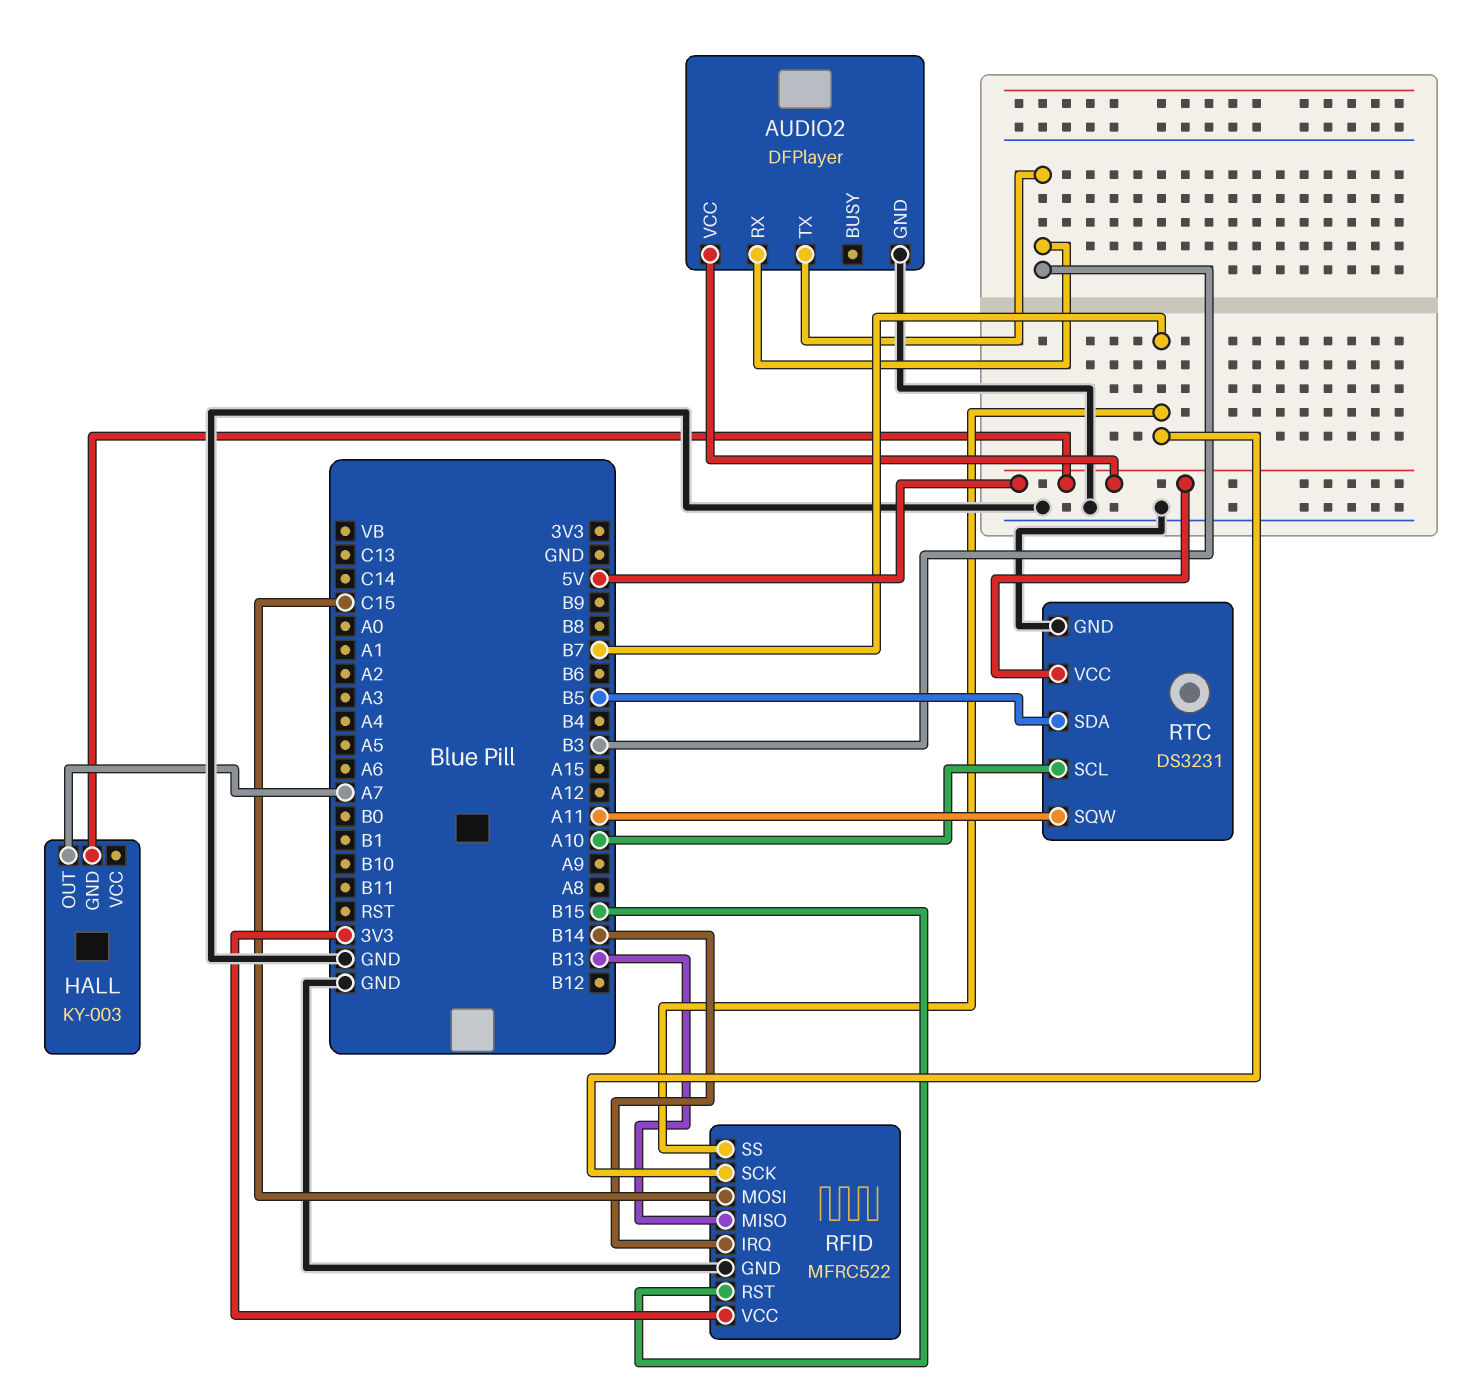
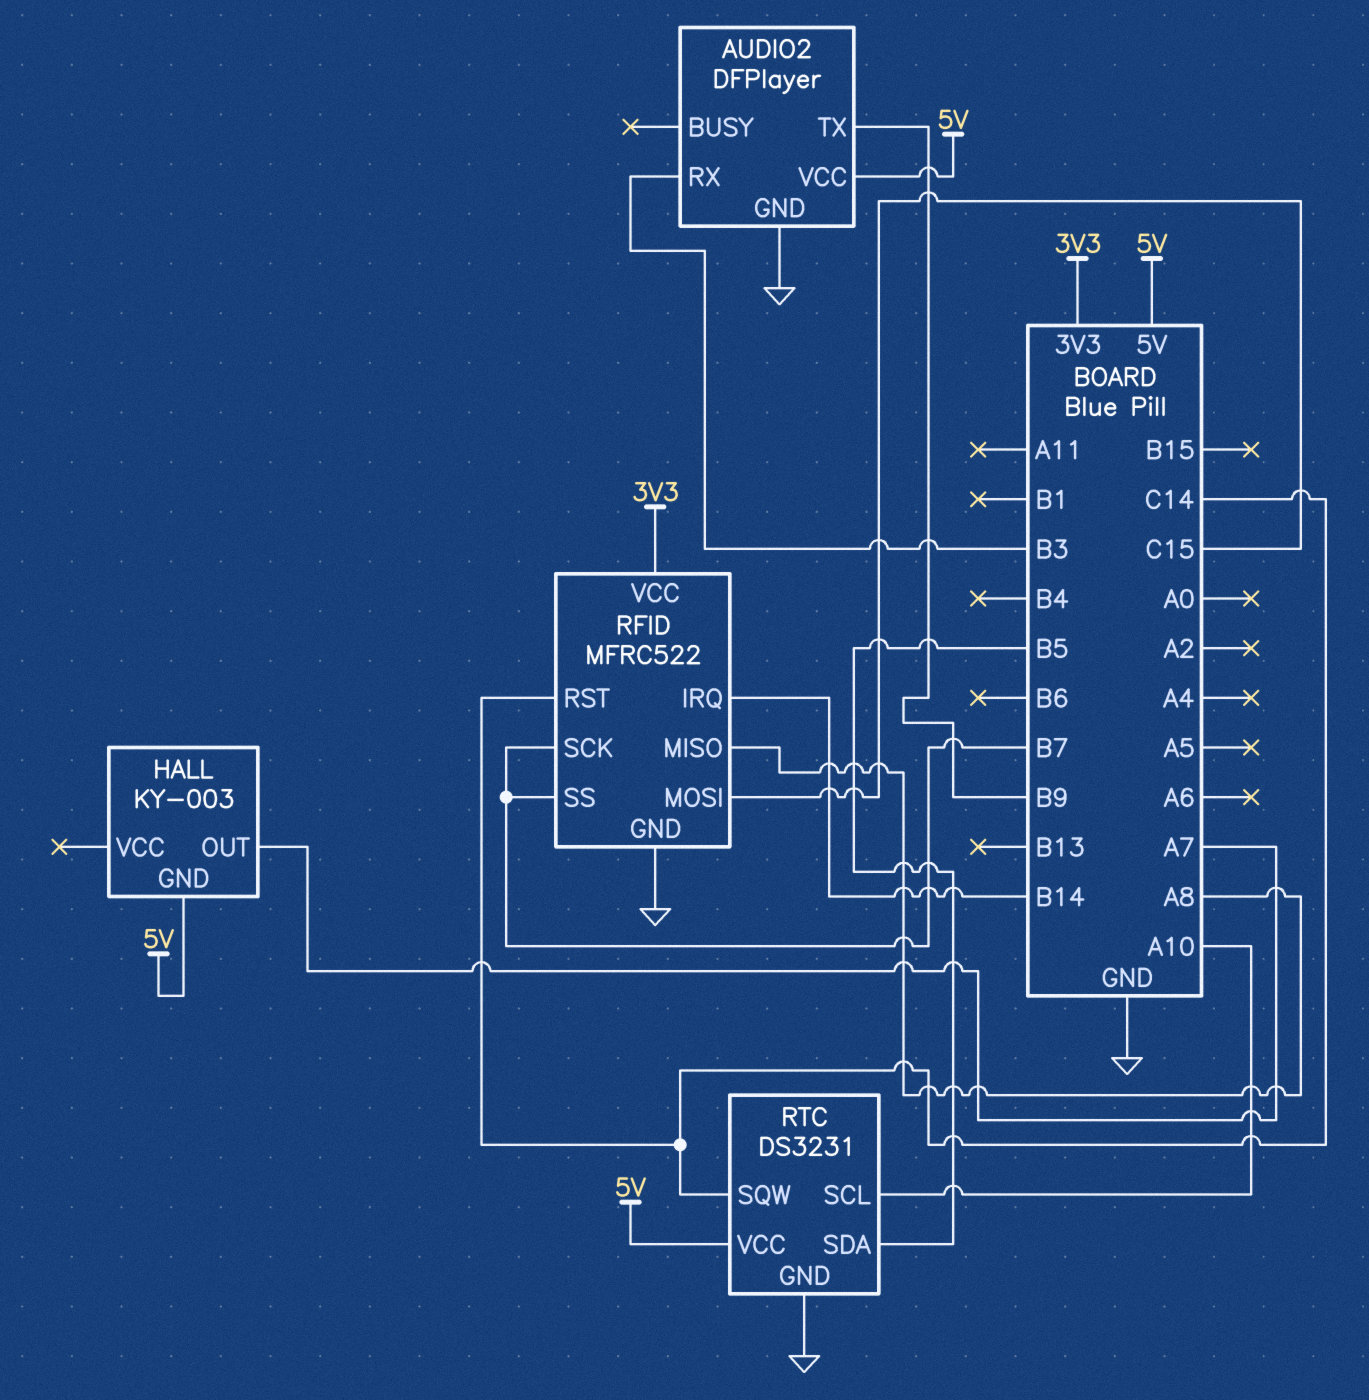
AUDIO2 pin TX: B3 -> B9
RFID pin MISO: B13 -> A8
RFID pin RST: B15 -> C14
RTC pin SQW: A11 -> C14

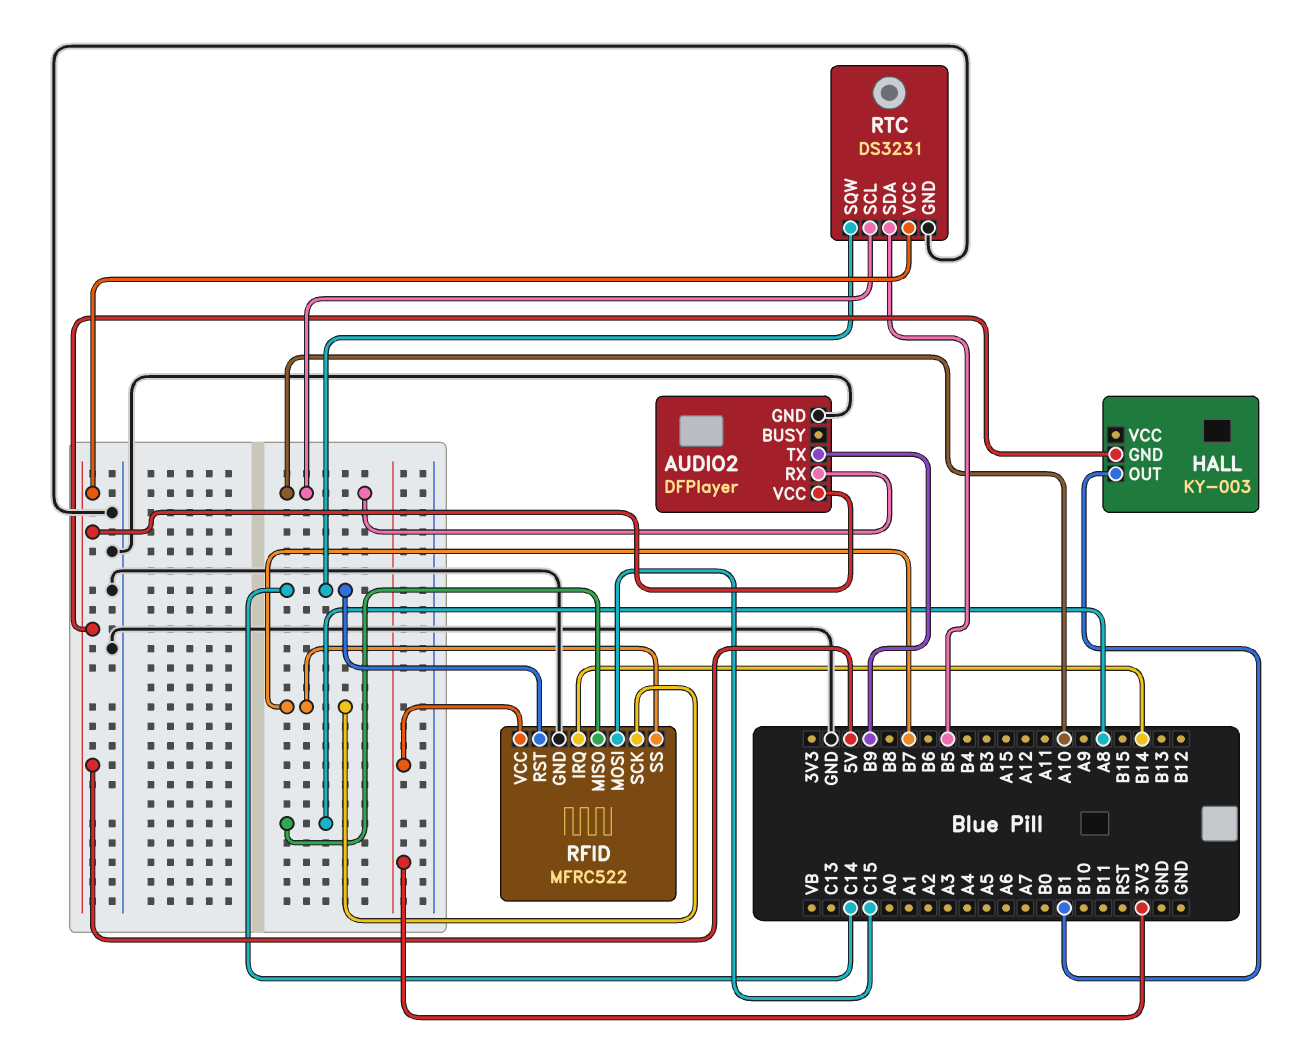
AUDIO2 pin RX: B3 -> A10
HALL pin OUT: A7 -> B1

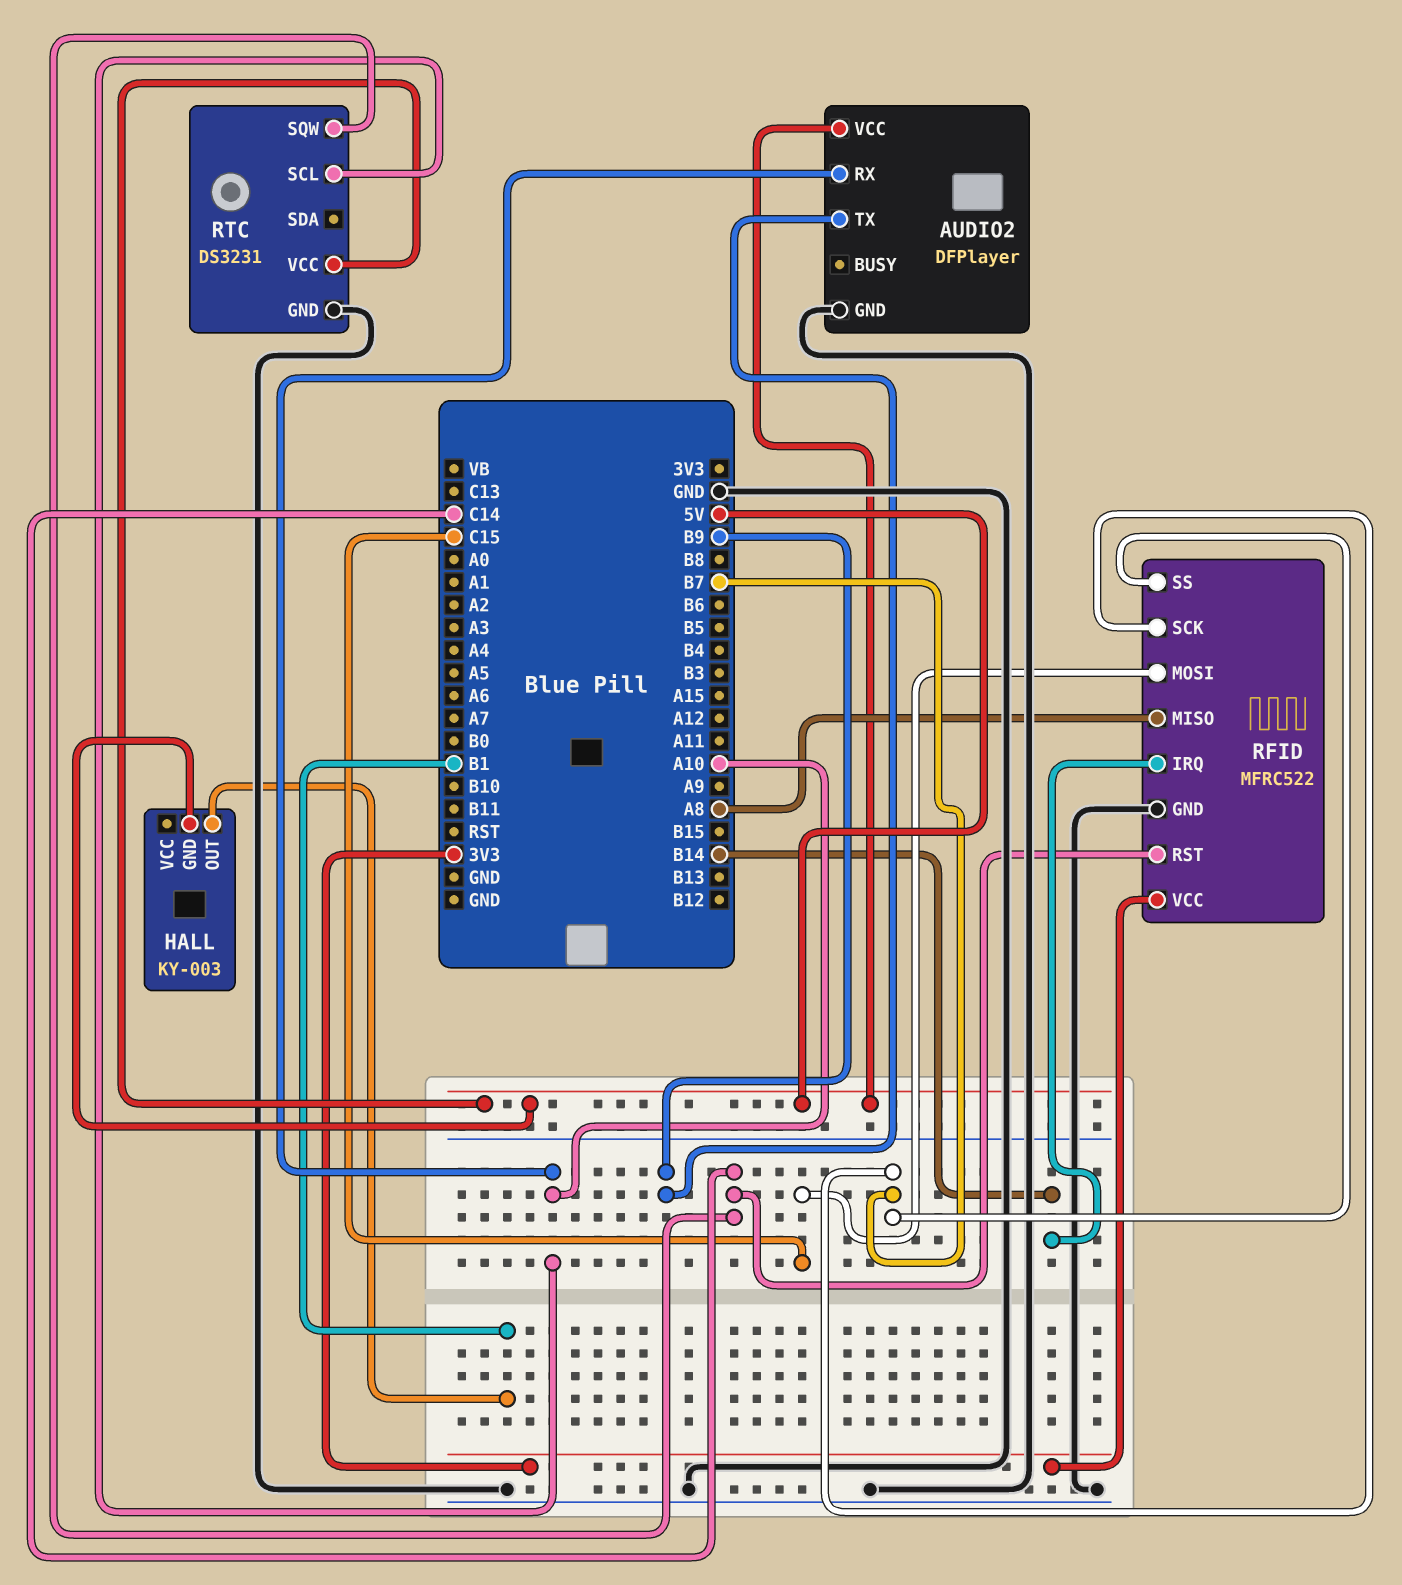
RTC pin SDA: B5 -> none

